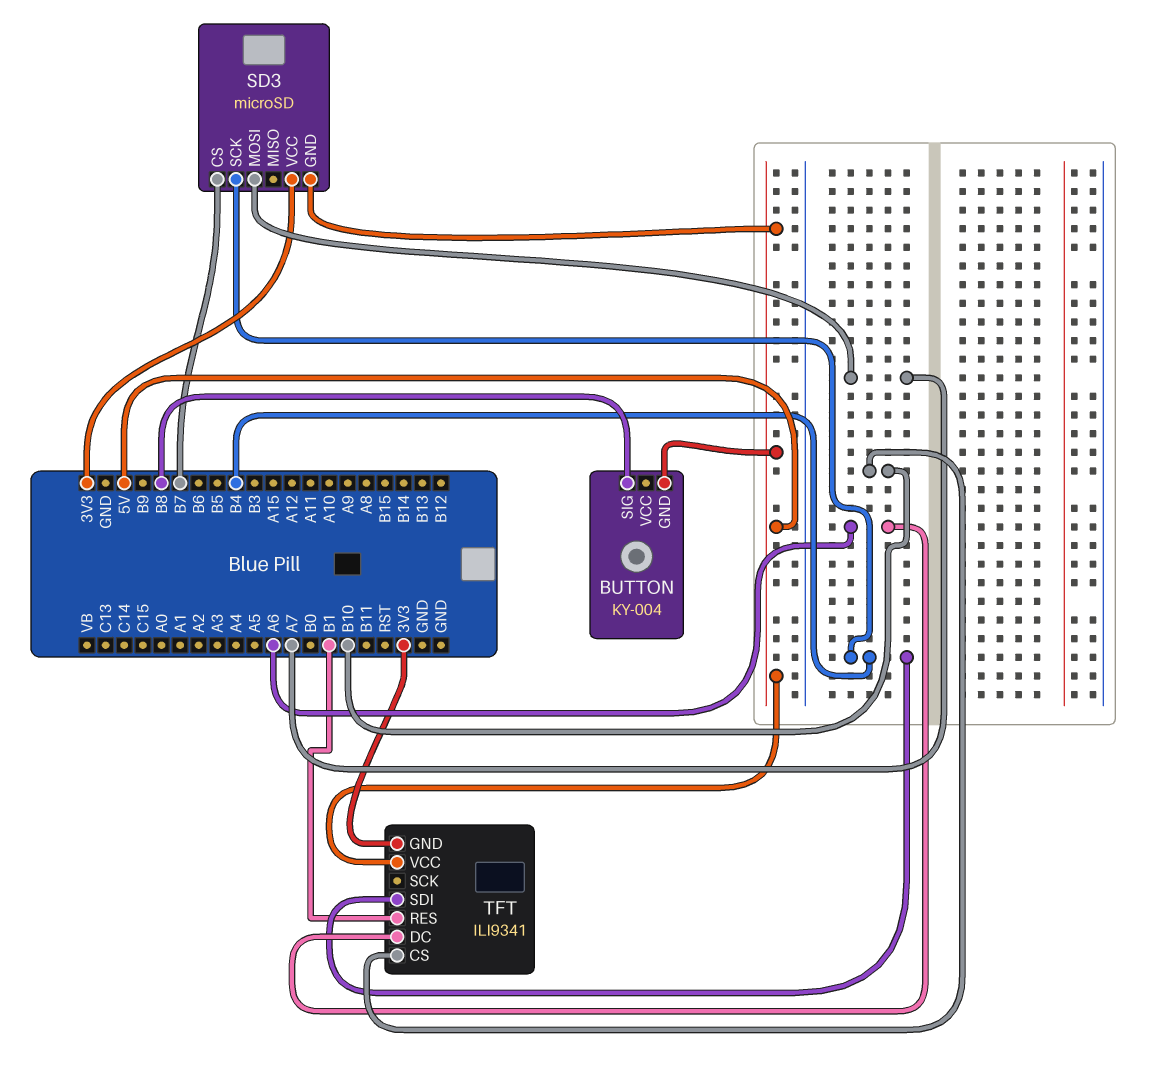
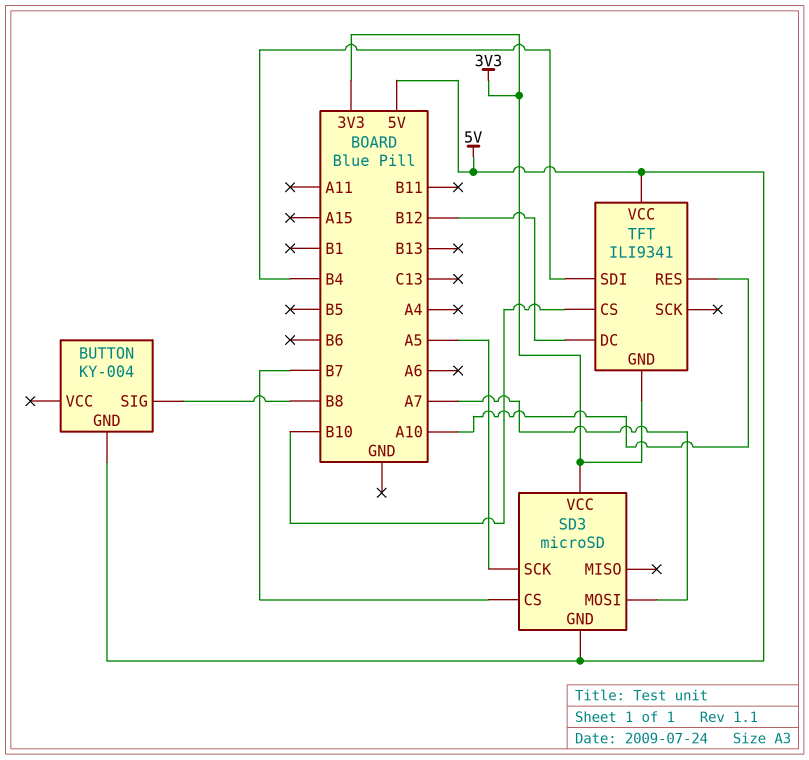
SD3 pin SCK: B4 -> A5
TFT pin DC: A6 -> B12
TFT pin RES: B1 -> A10

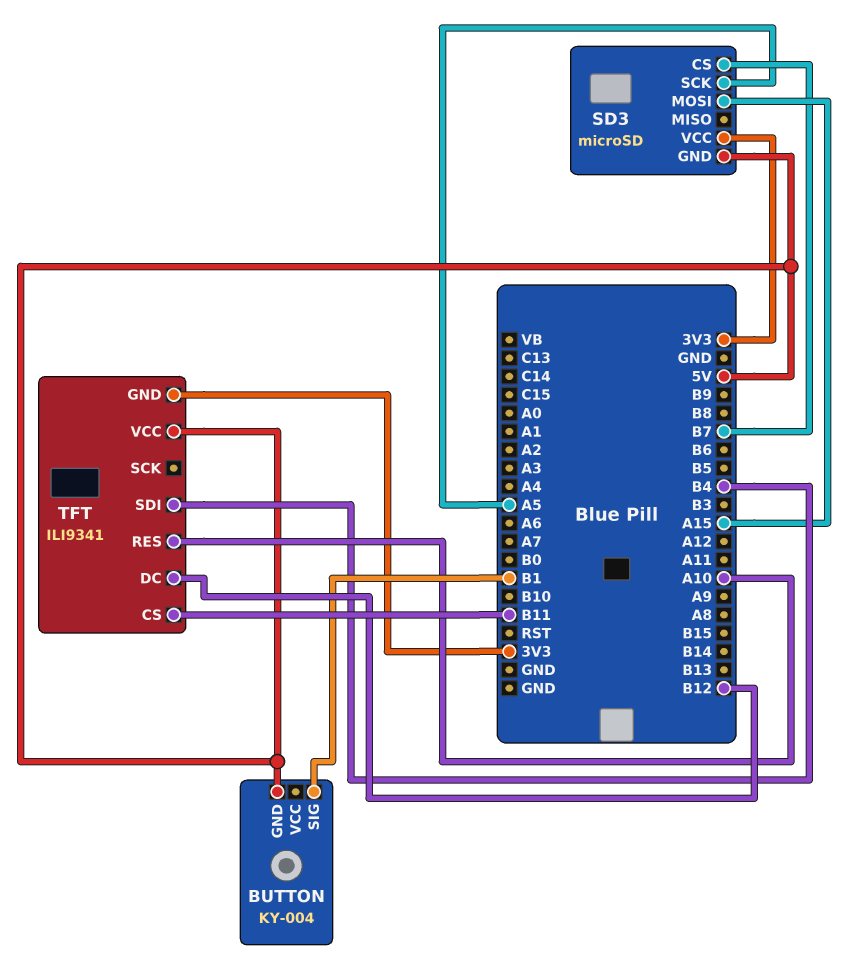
BUTTON pin SIG: B8 -> B1
SD3 pin MOSI: A7 -> A15
TFT pin CS: B10 -> B11

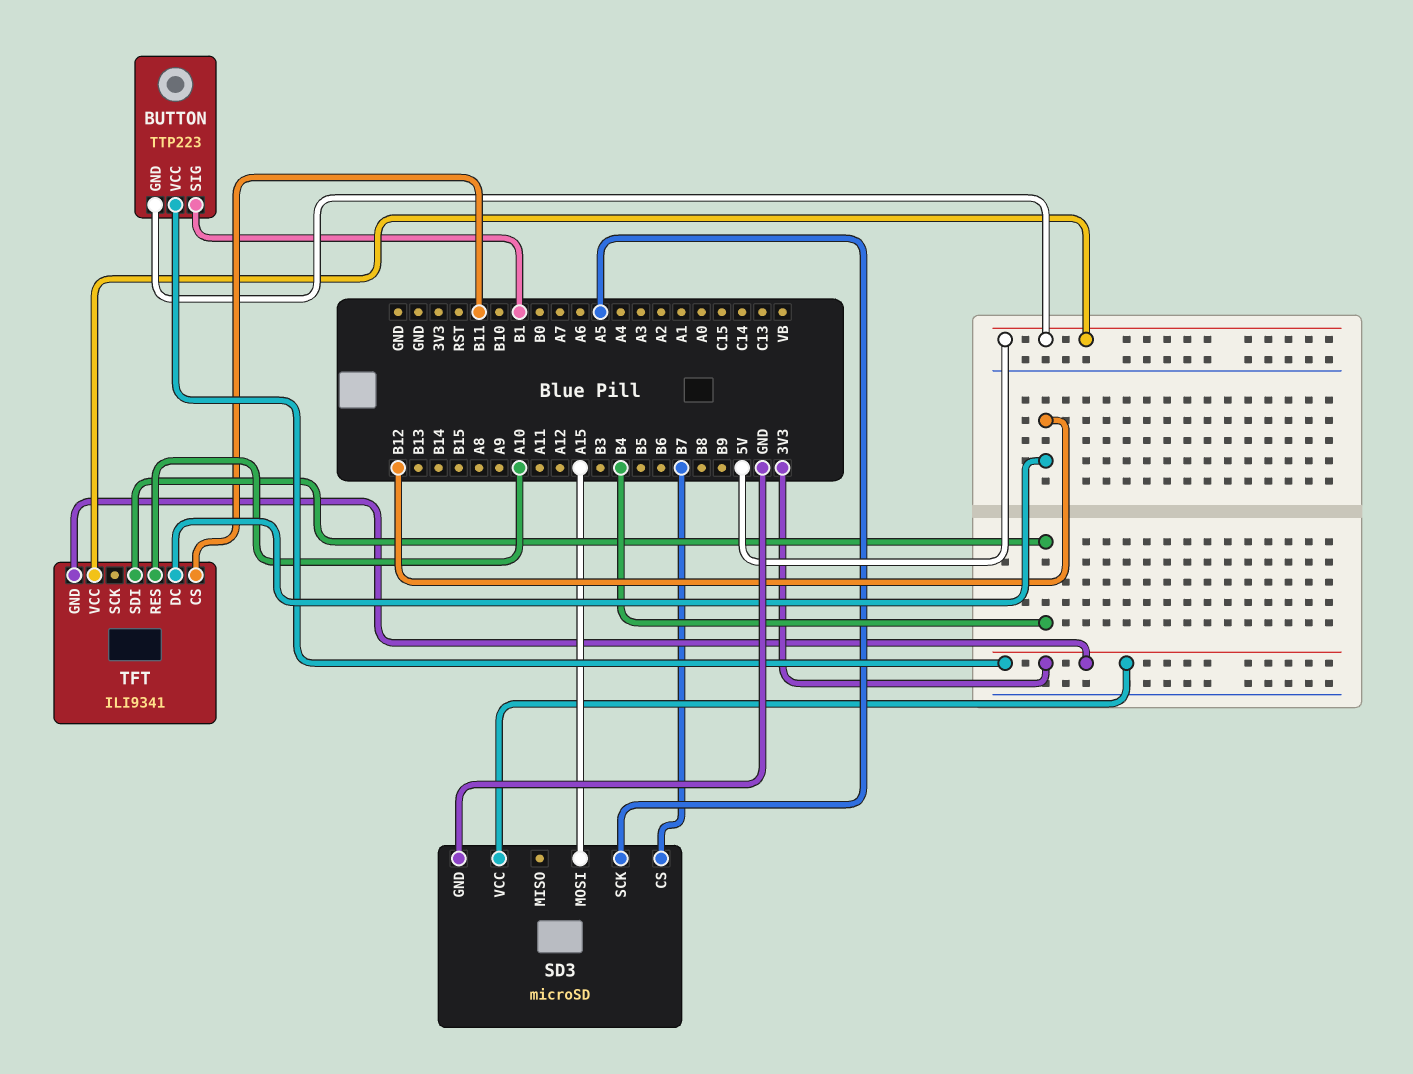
BUTTON: KY-004 -> TTP223
BUTTON pin VCC: none -> 3V3
SD3 pin GND: 5V -> GND

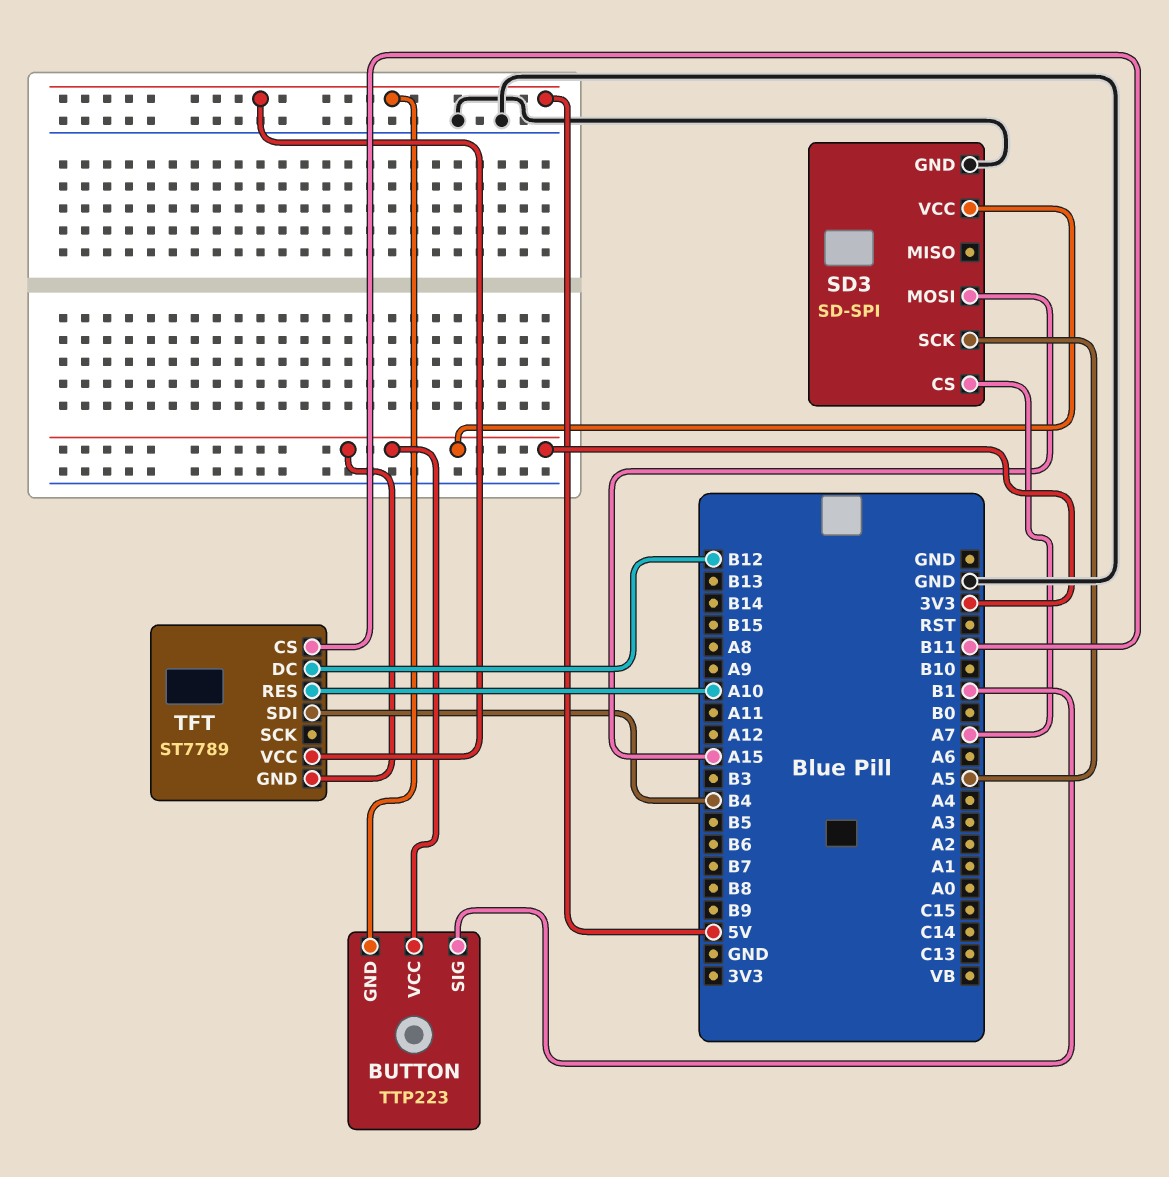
SD3: microSD -> SD-SPI
SD3 pin CS: B7 -> A7
TFT: ILI9341 -> ST7789

